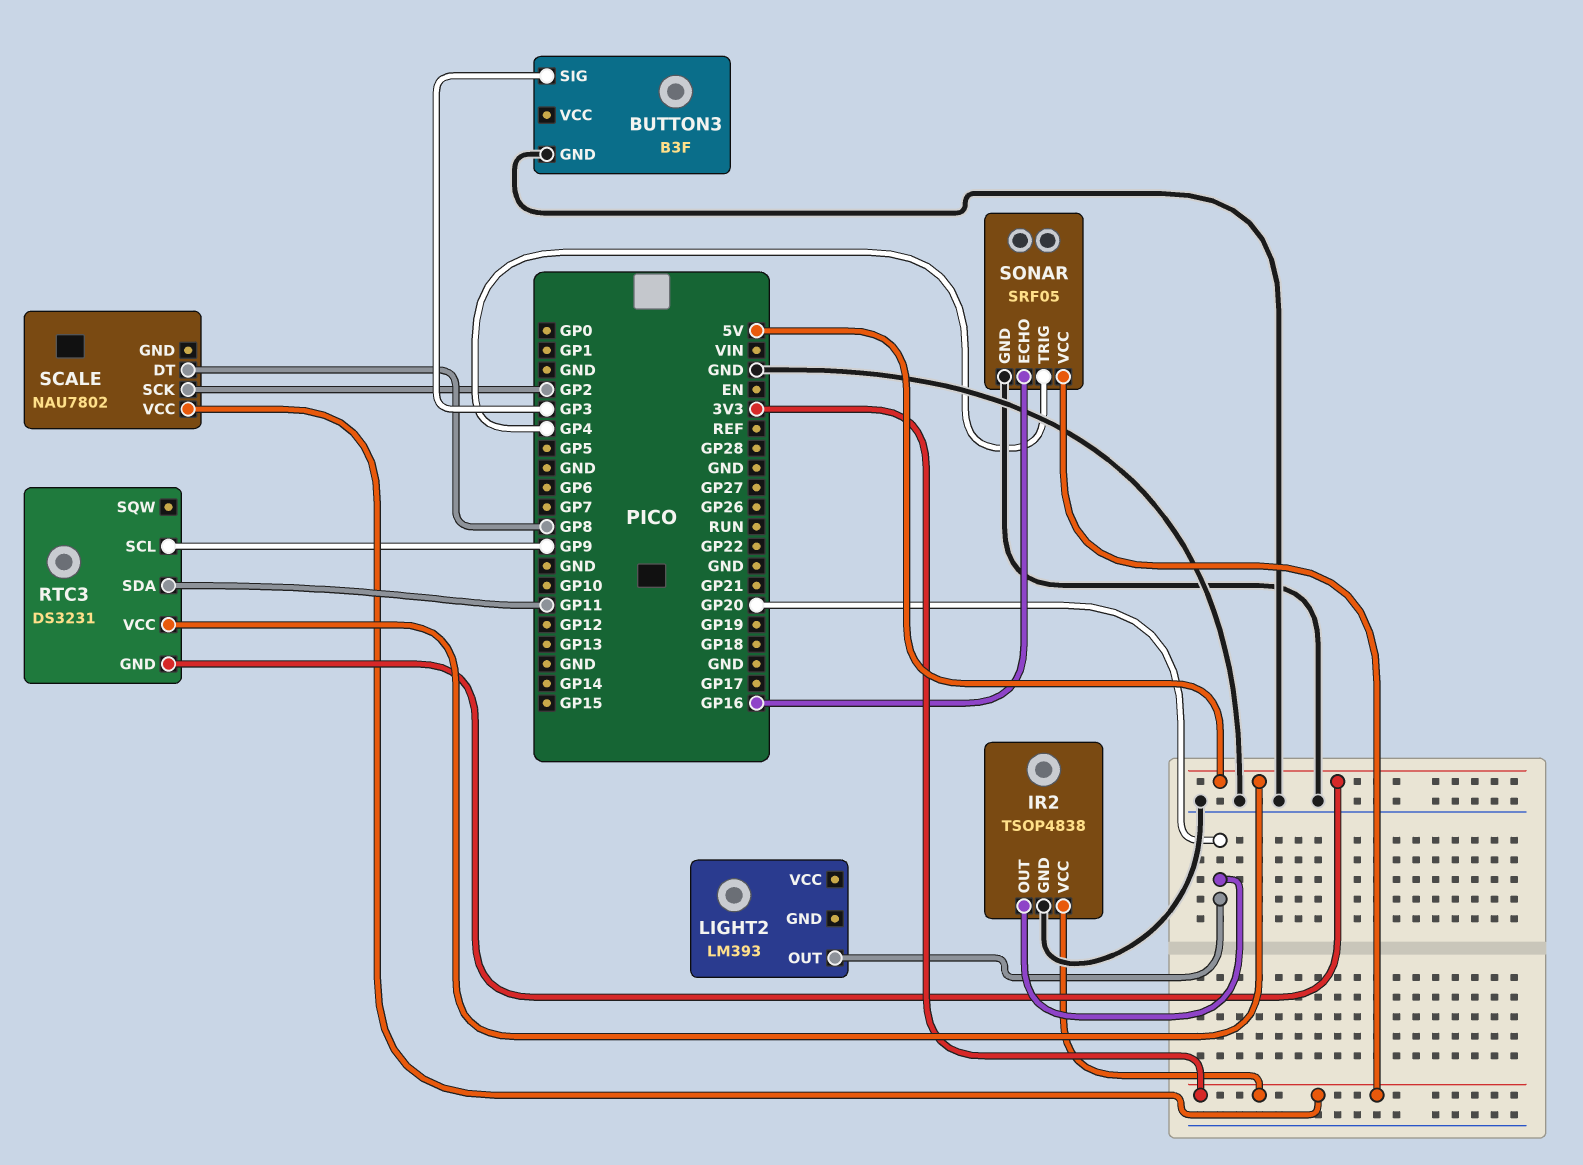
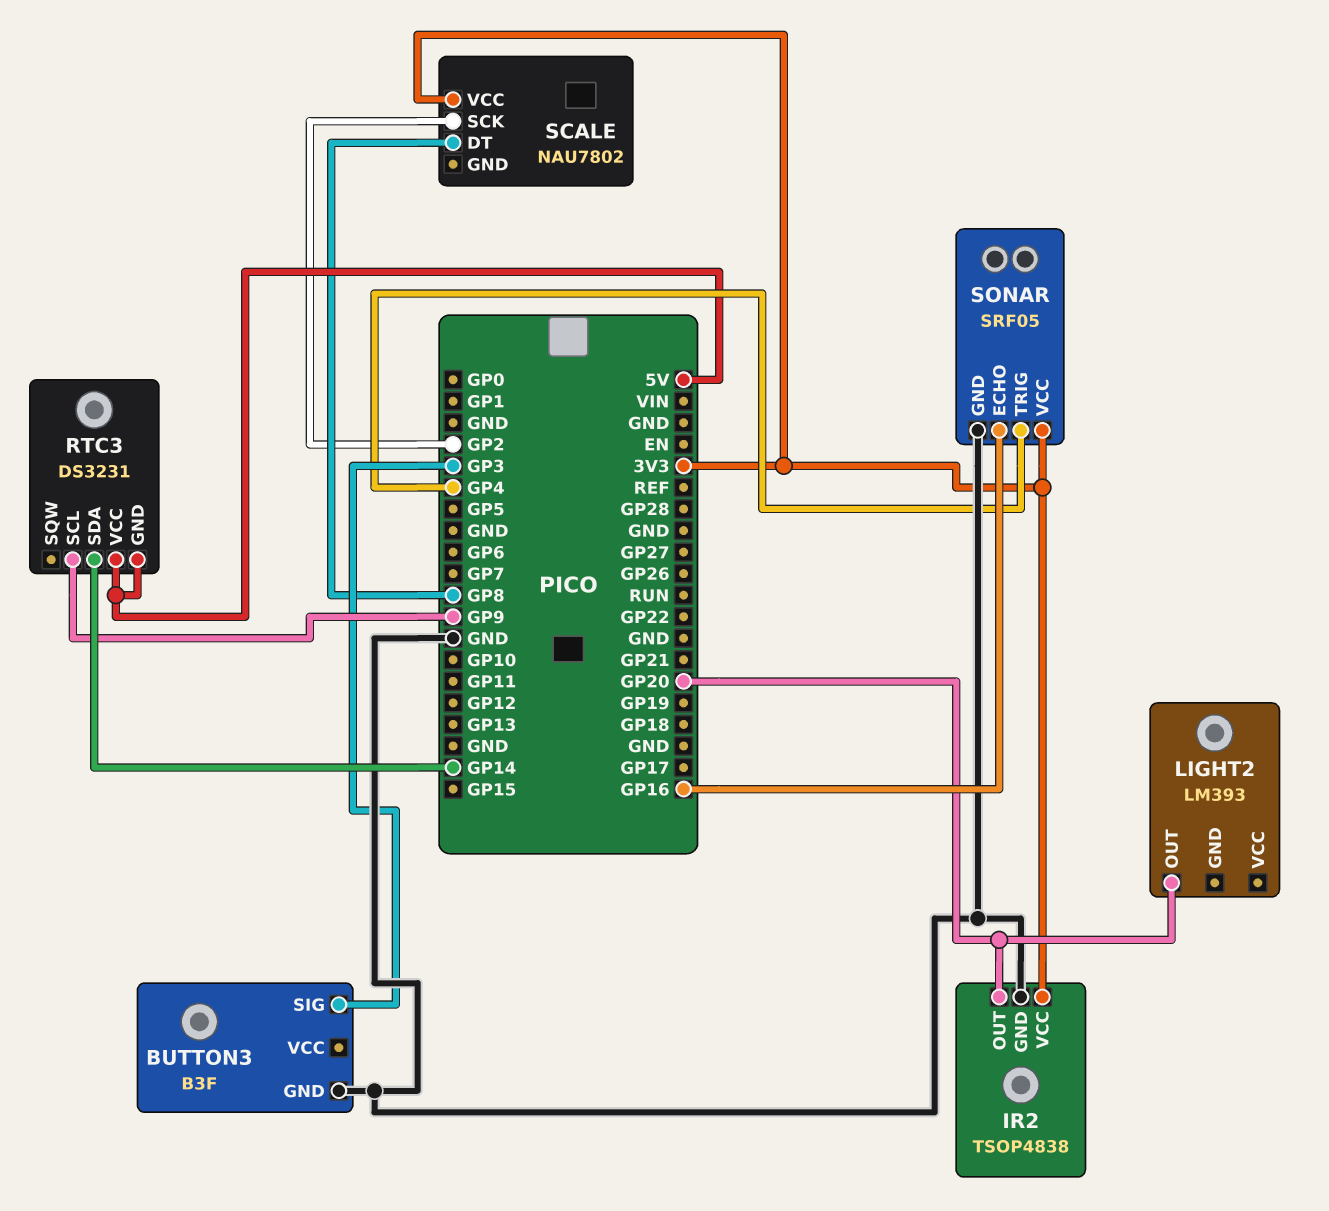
RTC3 pin SDA: GP11 -> GP14

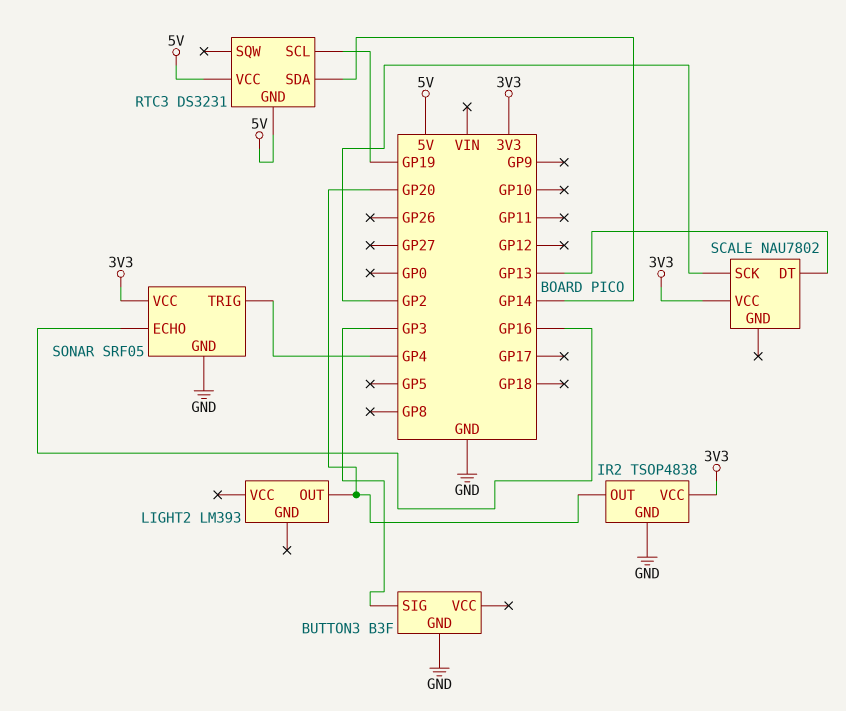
RTC3 pin SCL: GP9 -> GP19
SCALE pin DT: GP8 -> GP13

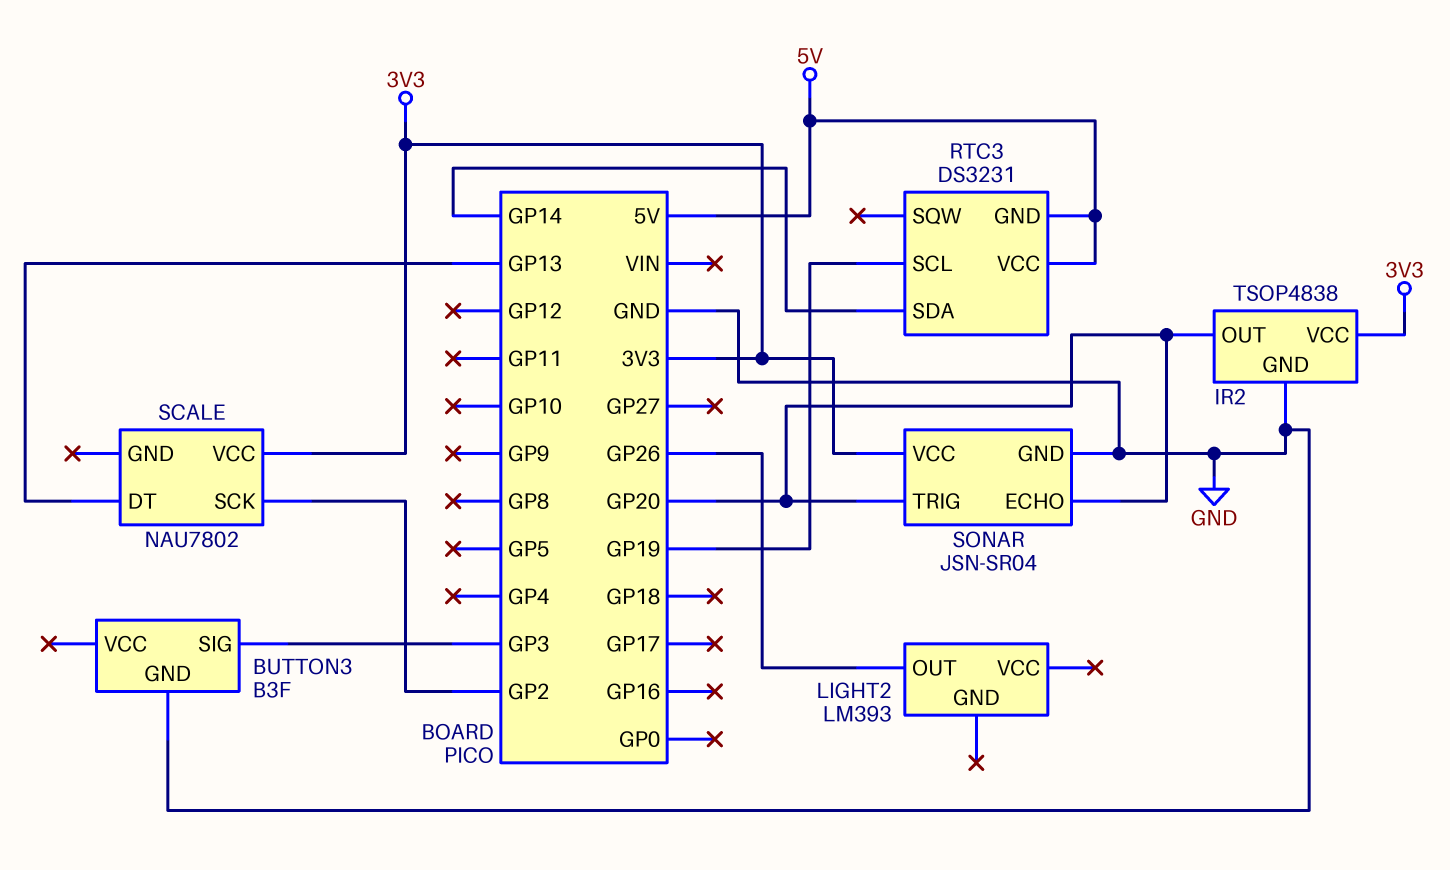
LIGHT2 pin OUT: GP20 -> GP26
SONAR: SRF05 -> JSN-SR04
SONAR pin ECHO: GP16 -> GP20
SONAR pin TRIG: GP4 -> GP20

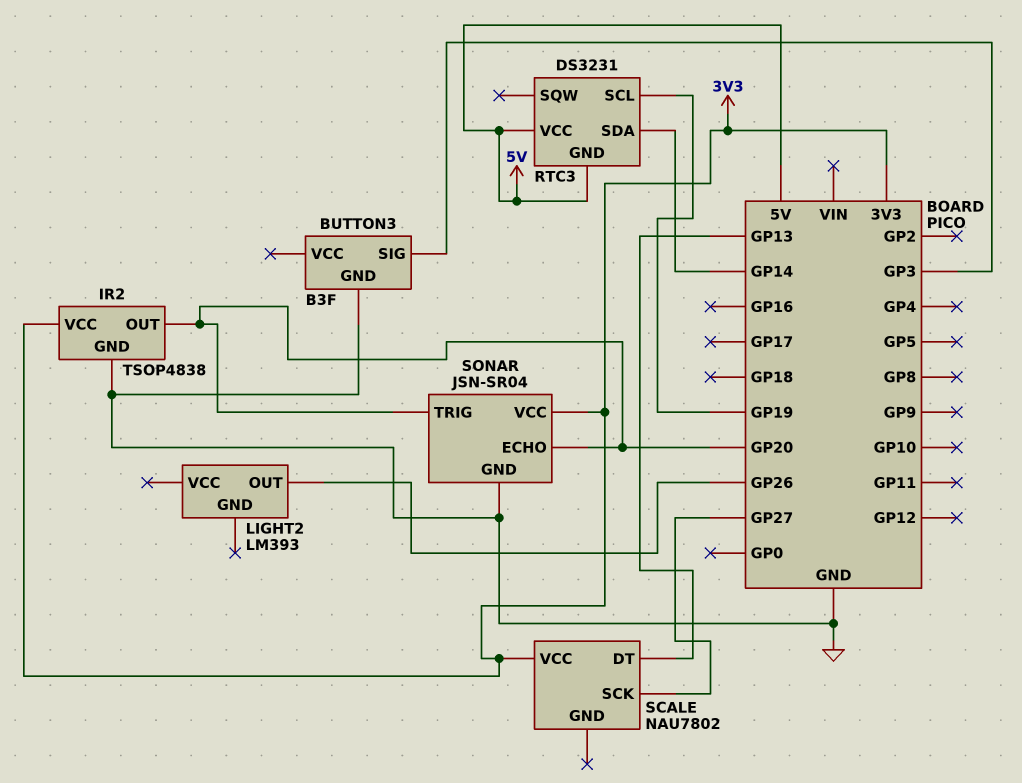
SCALE pin SCK: GP2 -> GP27

